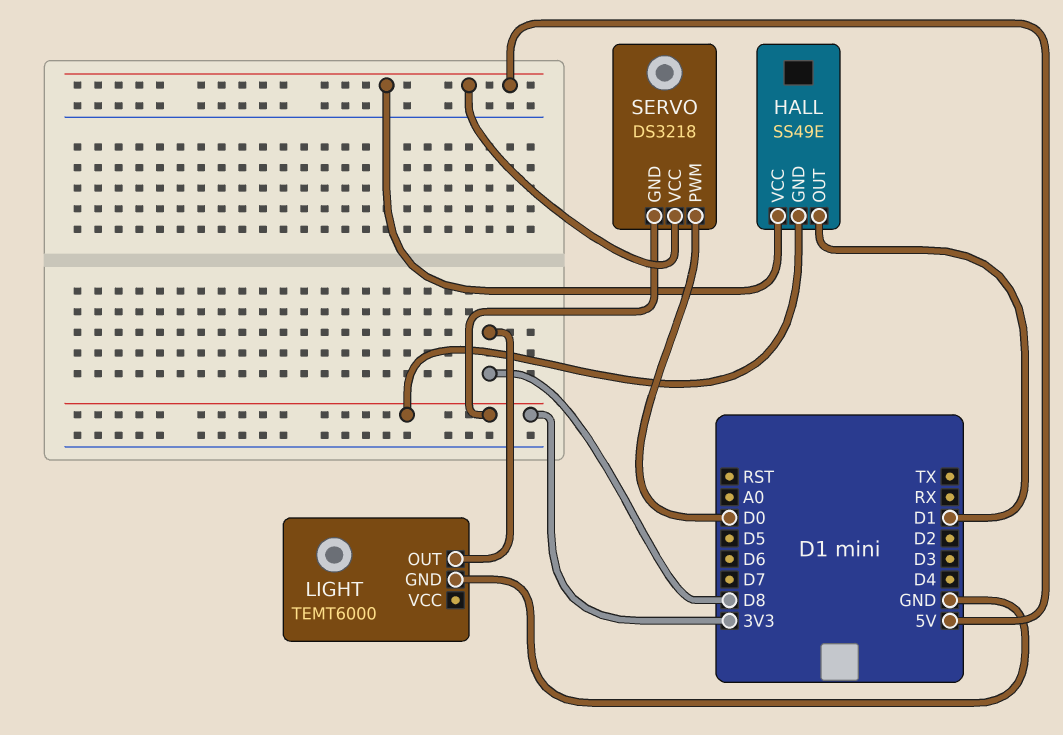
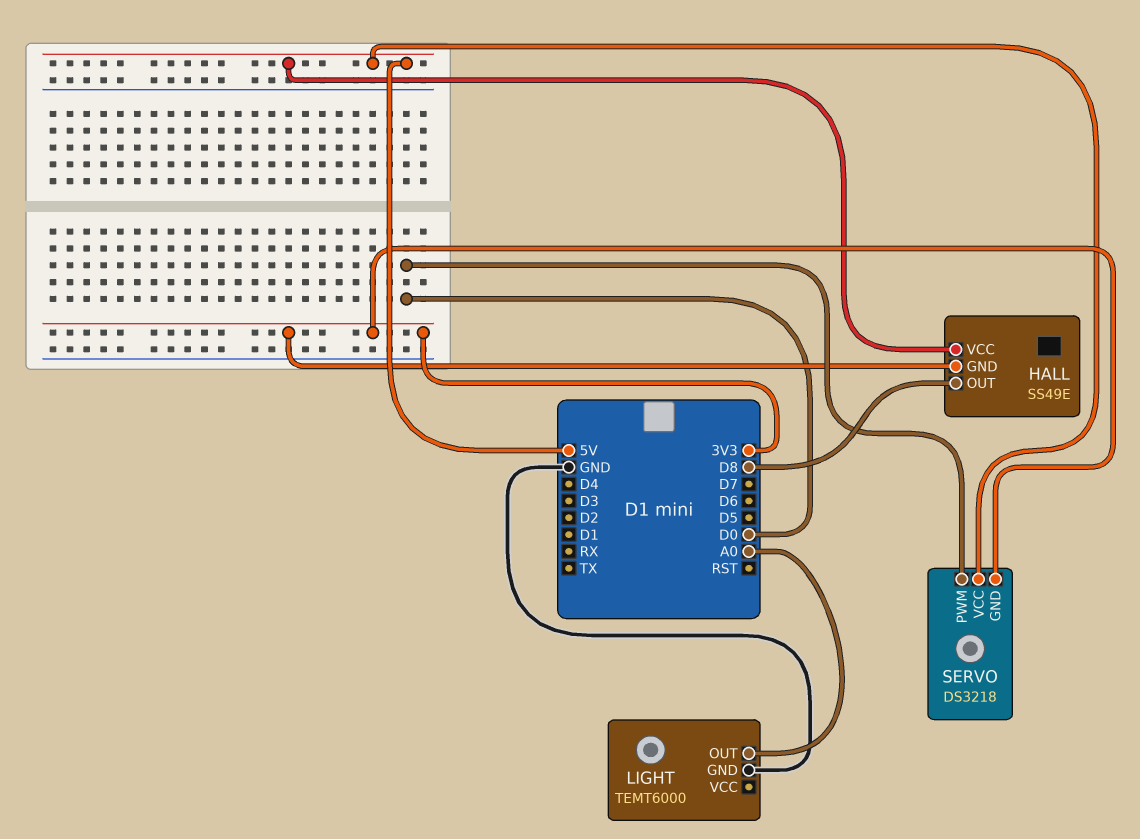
HALL pin OUT: D1 -> D8
LIGHT pin OUT: D8 -> A0

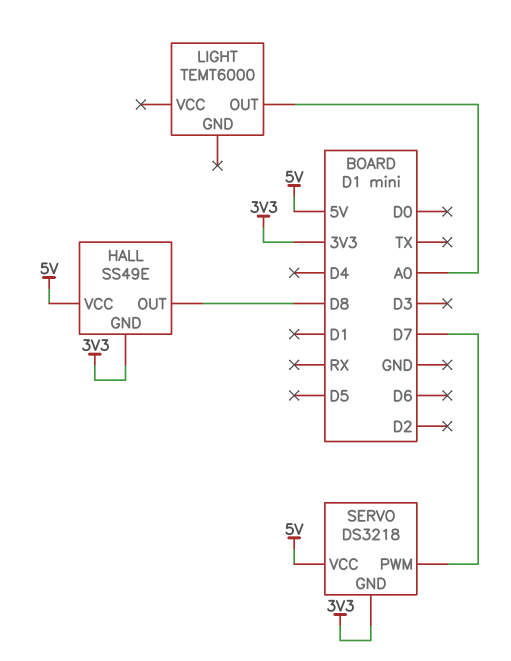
LIGHT pin GND: GND -> none
SERVO pin PWM: D0 -> D7

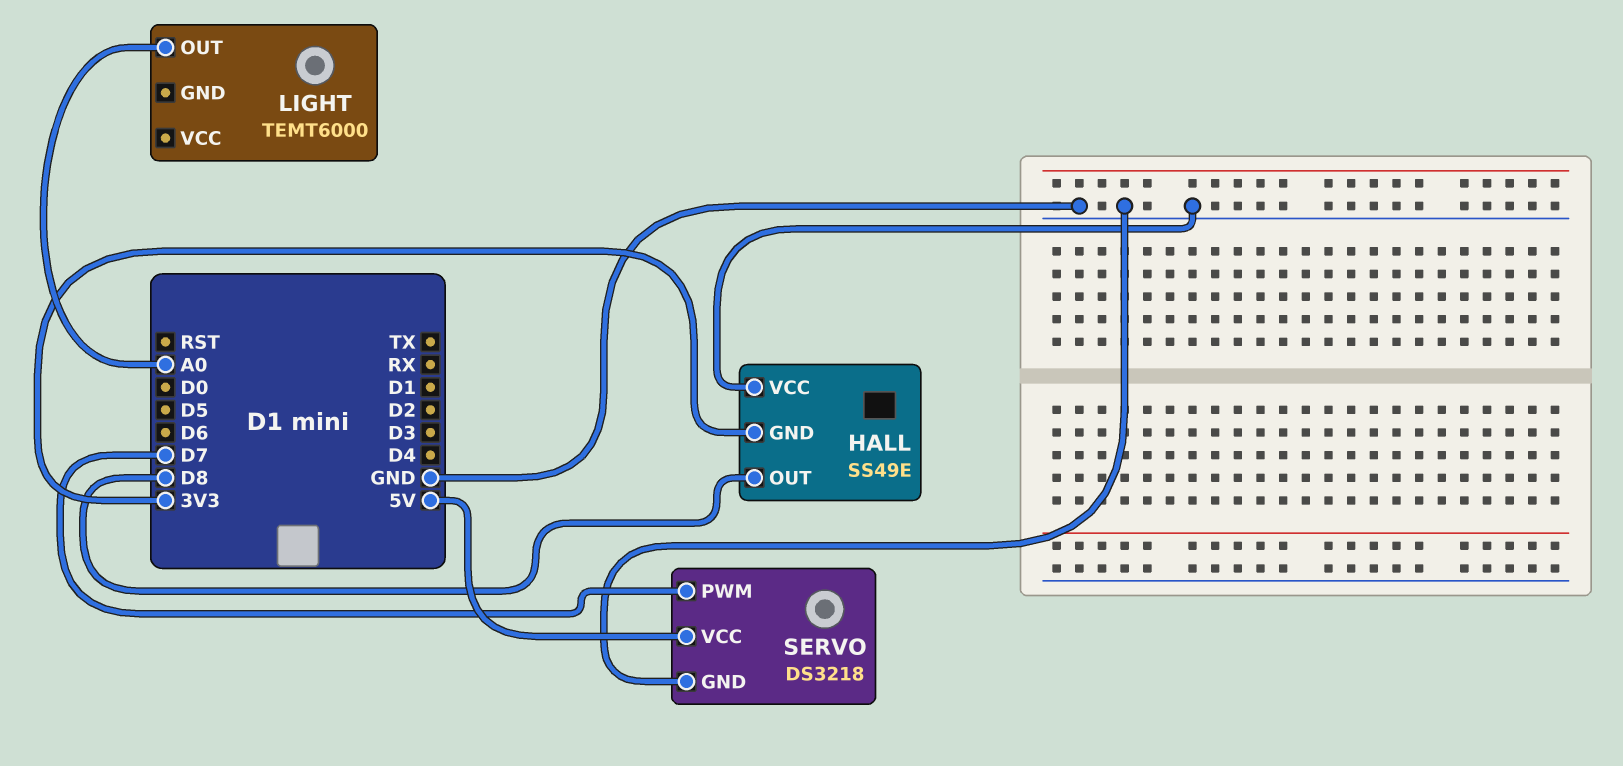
HALL pin VCC: 5V -> GND
SERVO pin GND: 3V3 -> GND

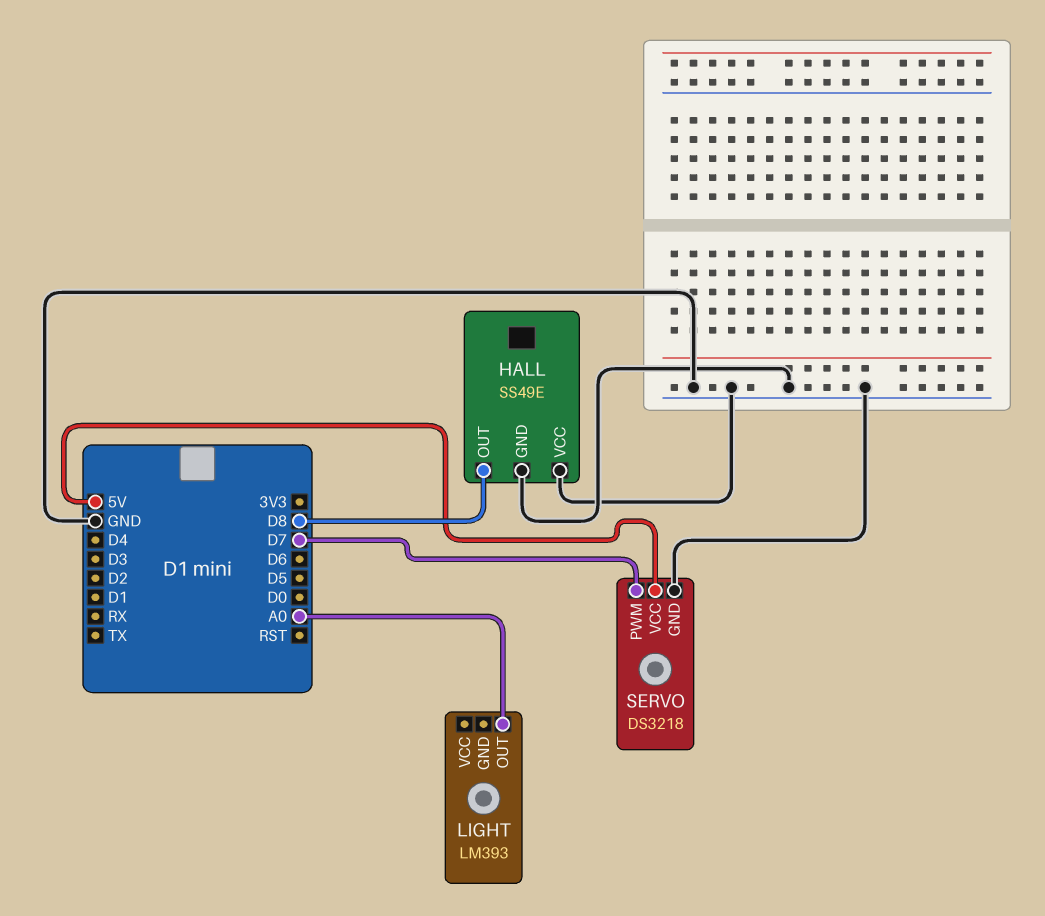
HALL pin GND: 3V3 -> GND
LIGHT: TEMT6000 -> LM393

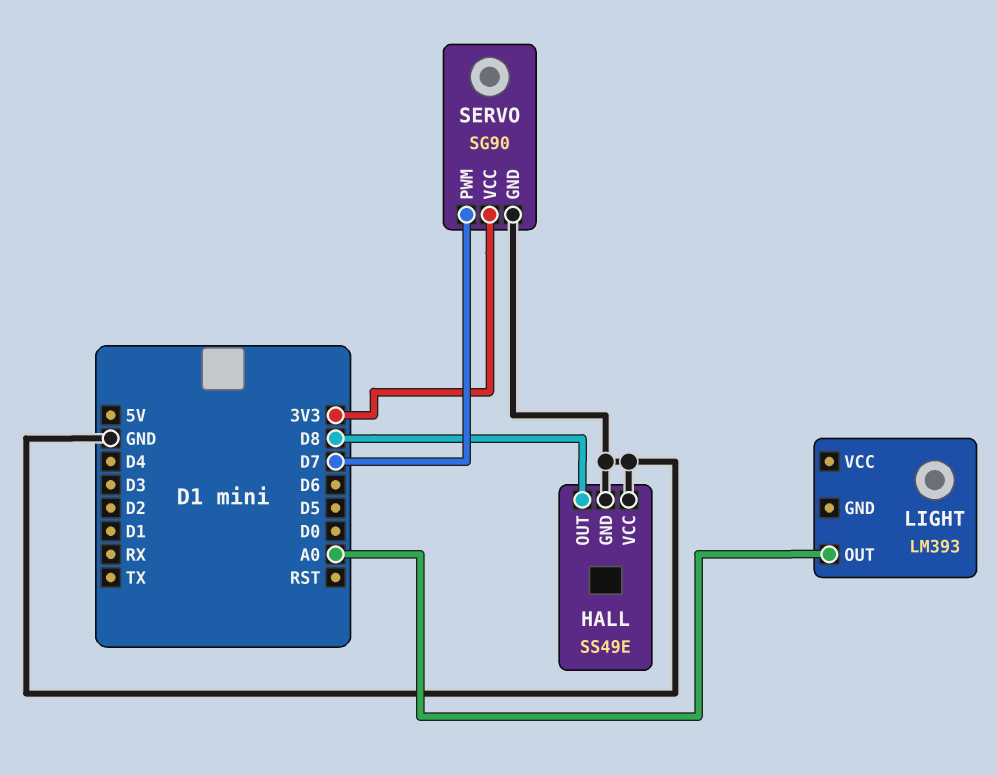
SERVO: DS3218 -> SG90
SERVO pin VCC: 5V -> 3V3

